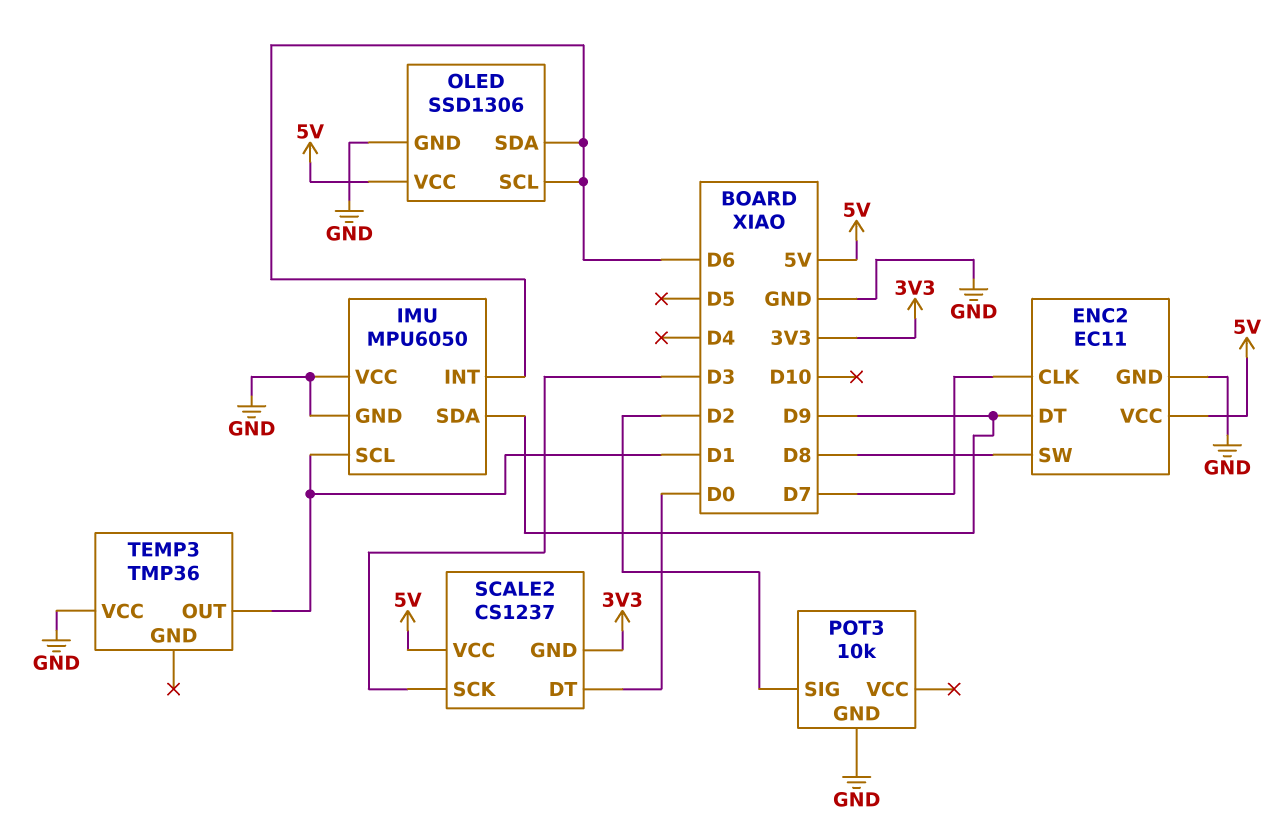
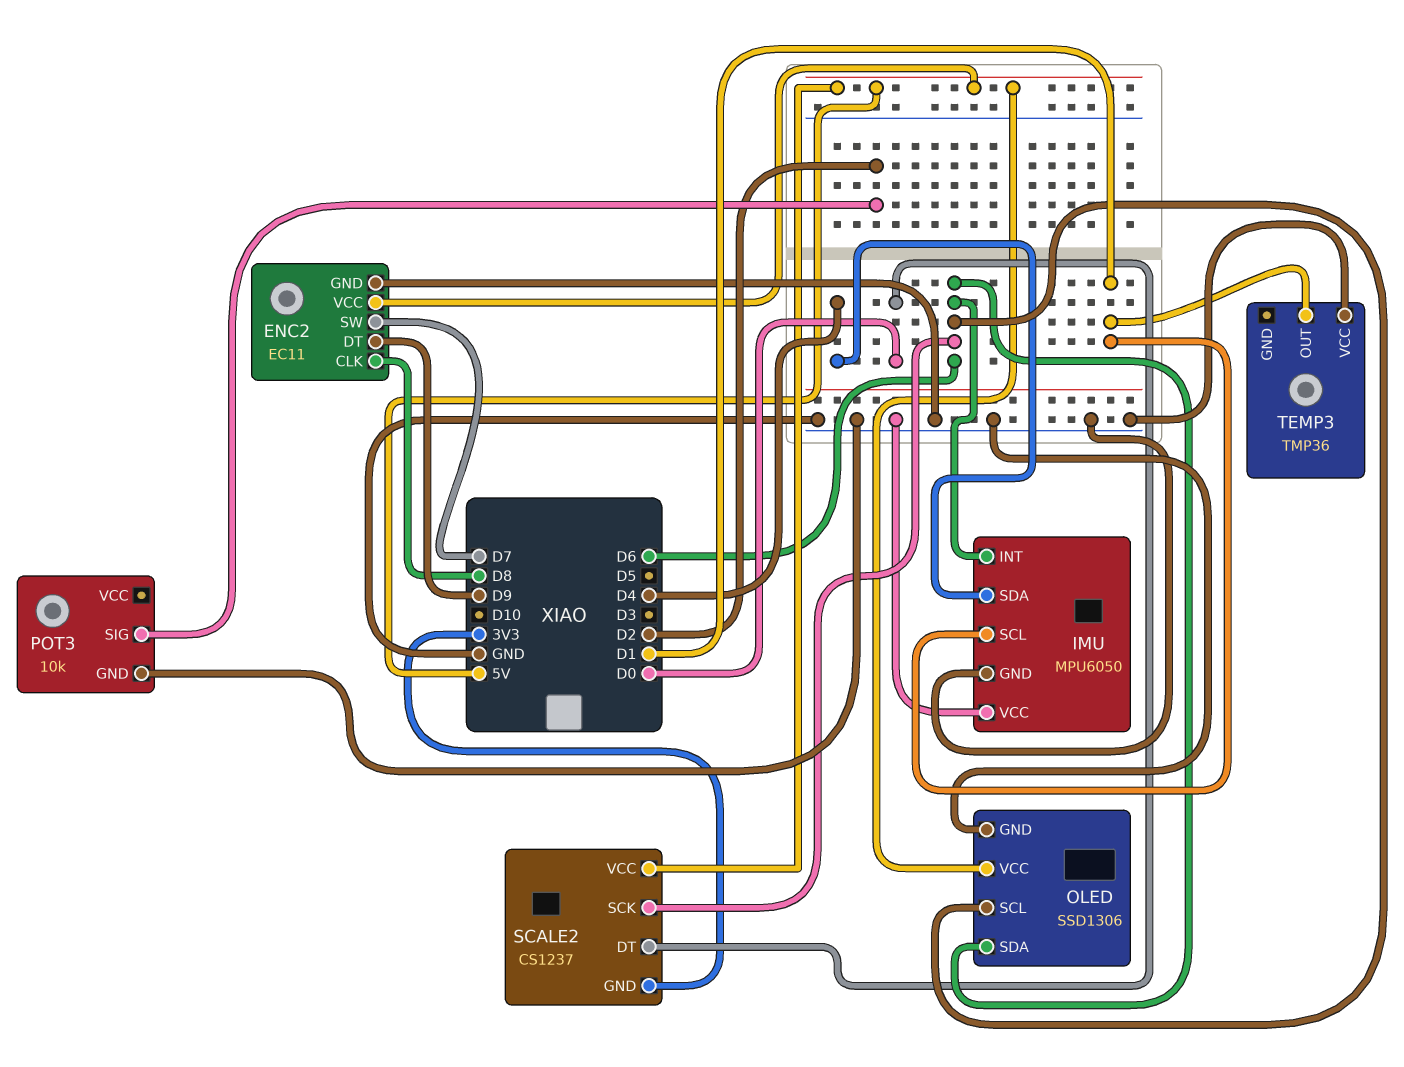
ENC2 pin CLK: D7 -> D8
ENC2 pin SW: D8 -> D7
IMU pin SDA: D9 -> D4
SCALE2 pin SCK: D3 -> D6

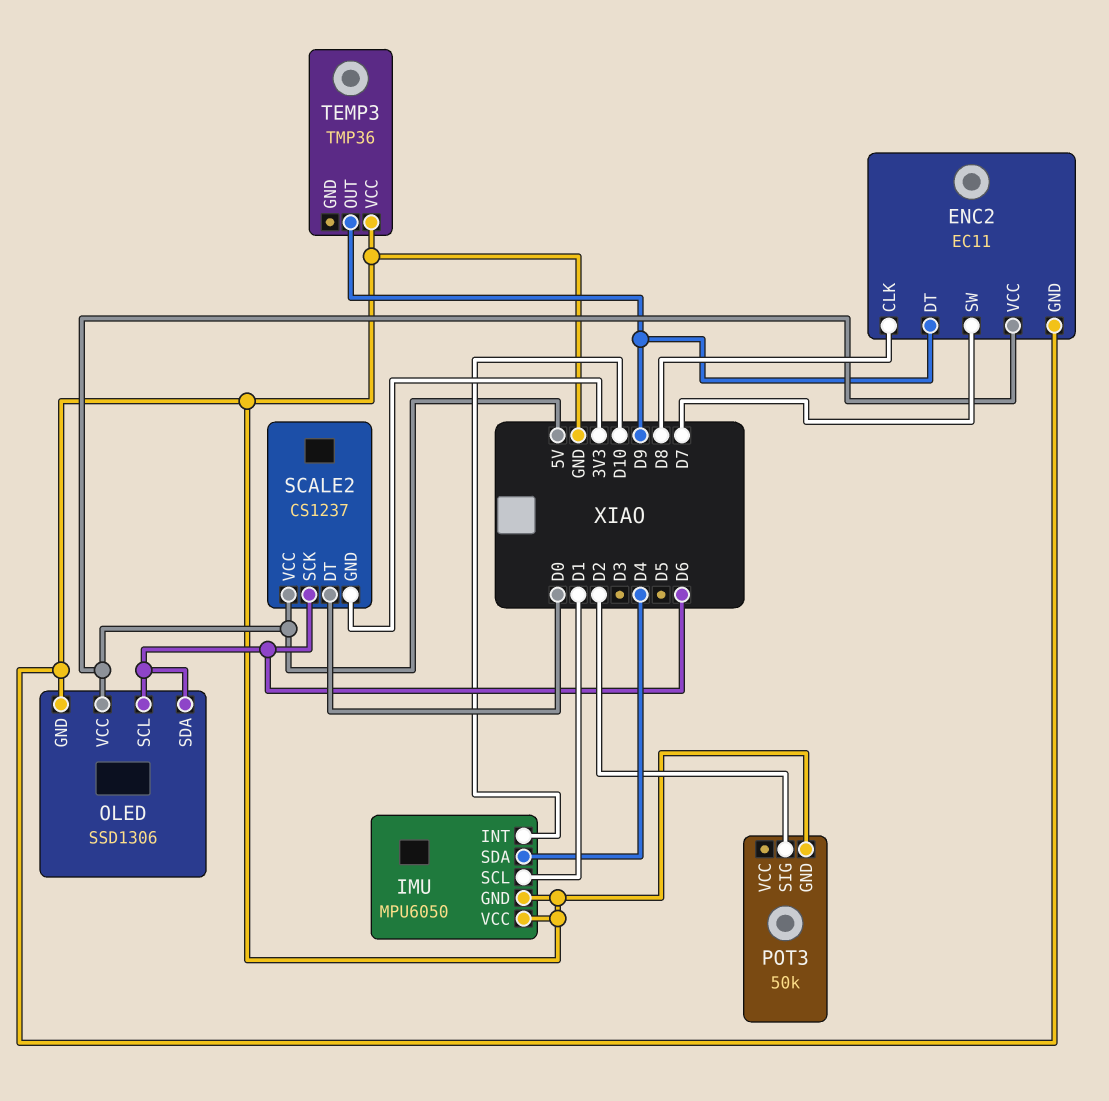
IMU pin INT: D6 -> D10
POT3: 10k -> 50k
TEMP3 pin OUT: D1 -> D9

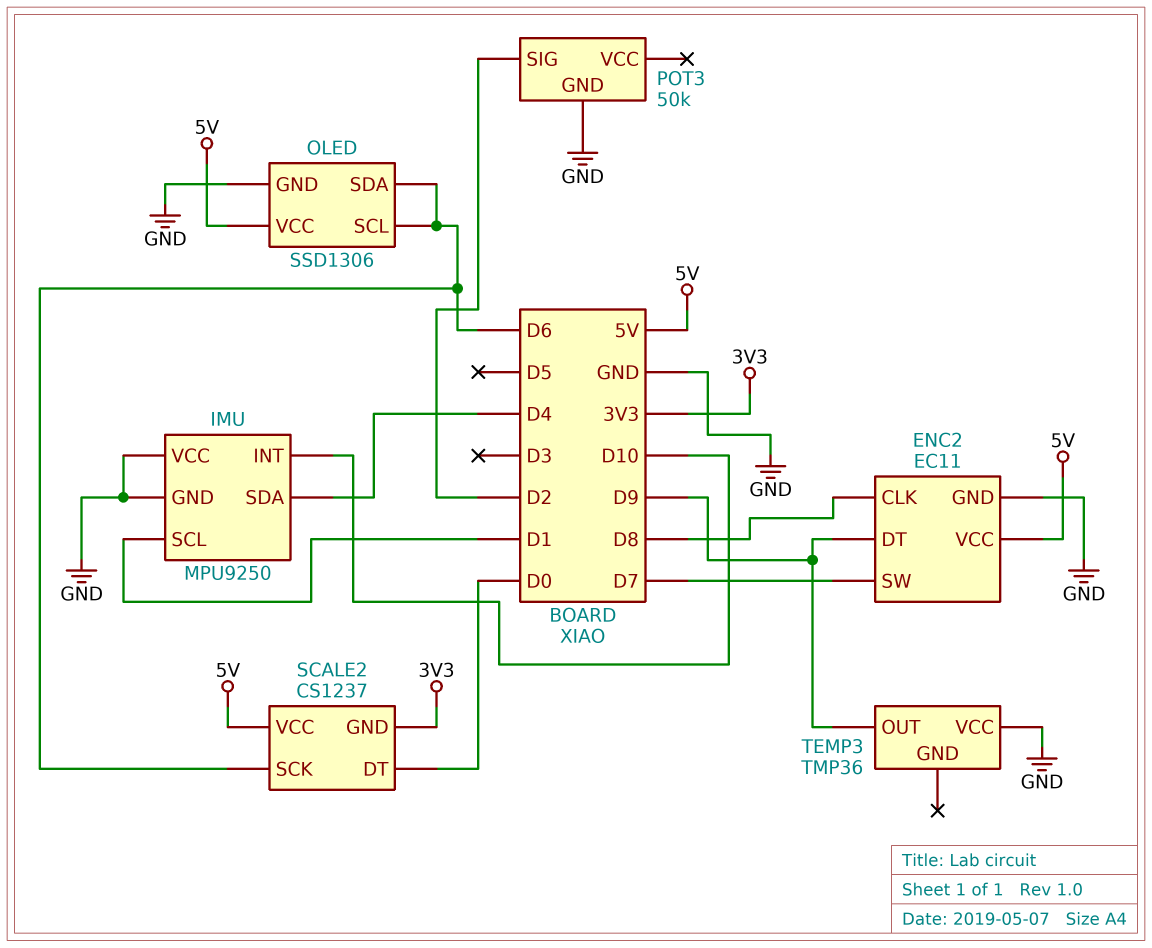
IMU: MPU6050 -> MPU9250

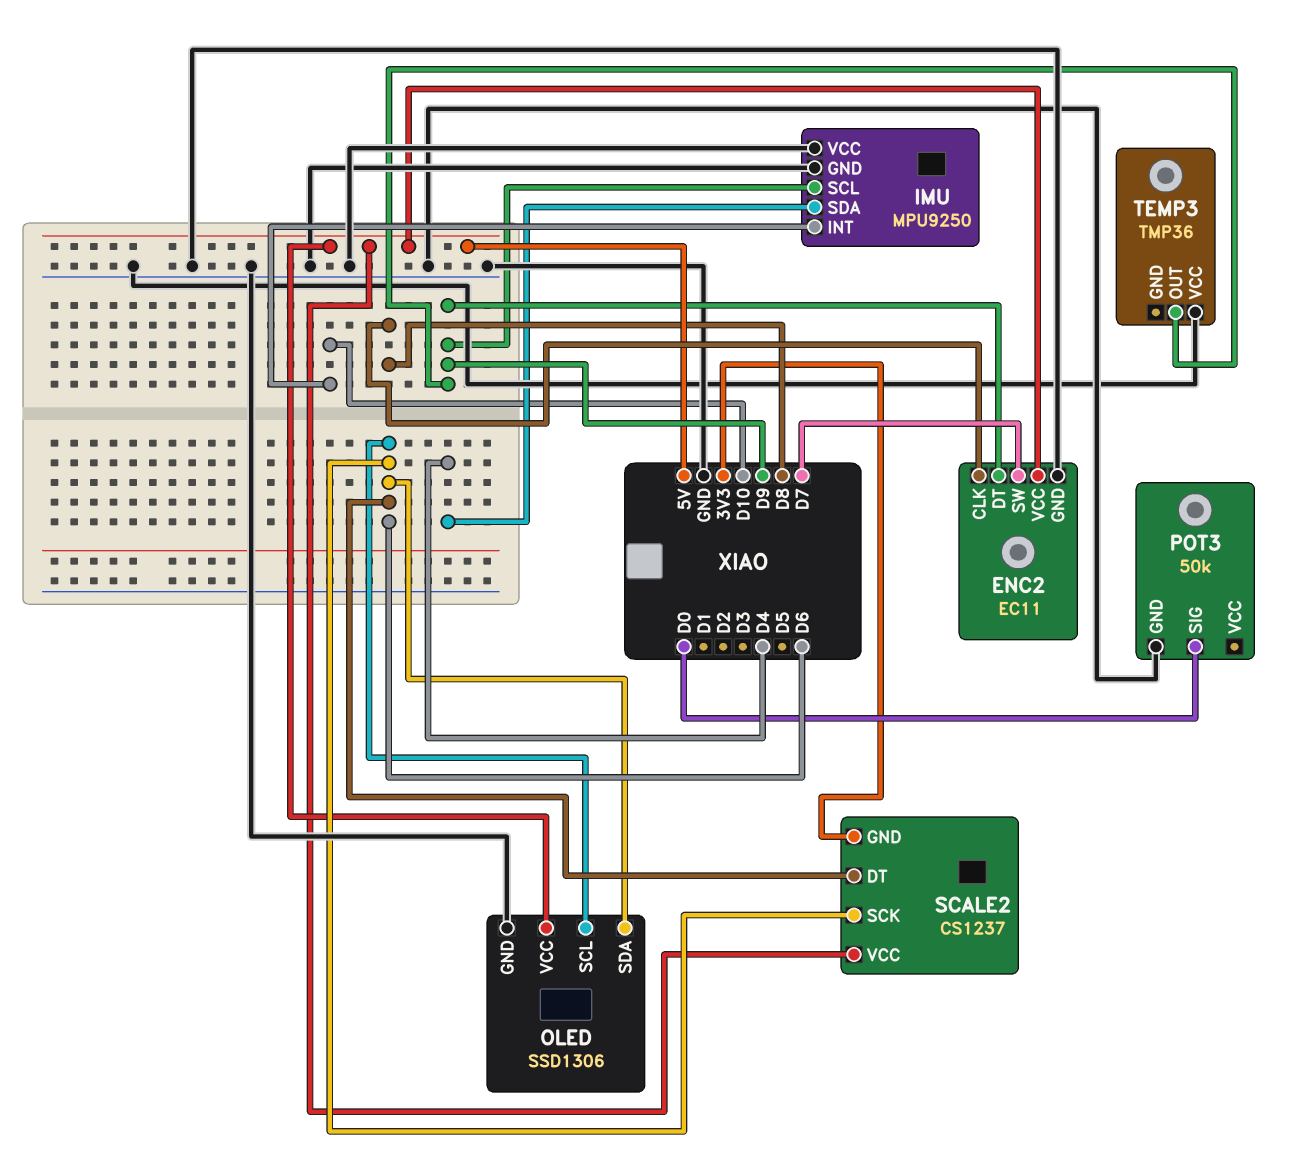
IMU pin SCL: D1 -> D9
POT3 pin SIG: D2 -> D0
SCALE2 pin DT: D0 -> D6

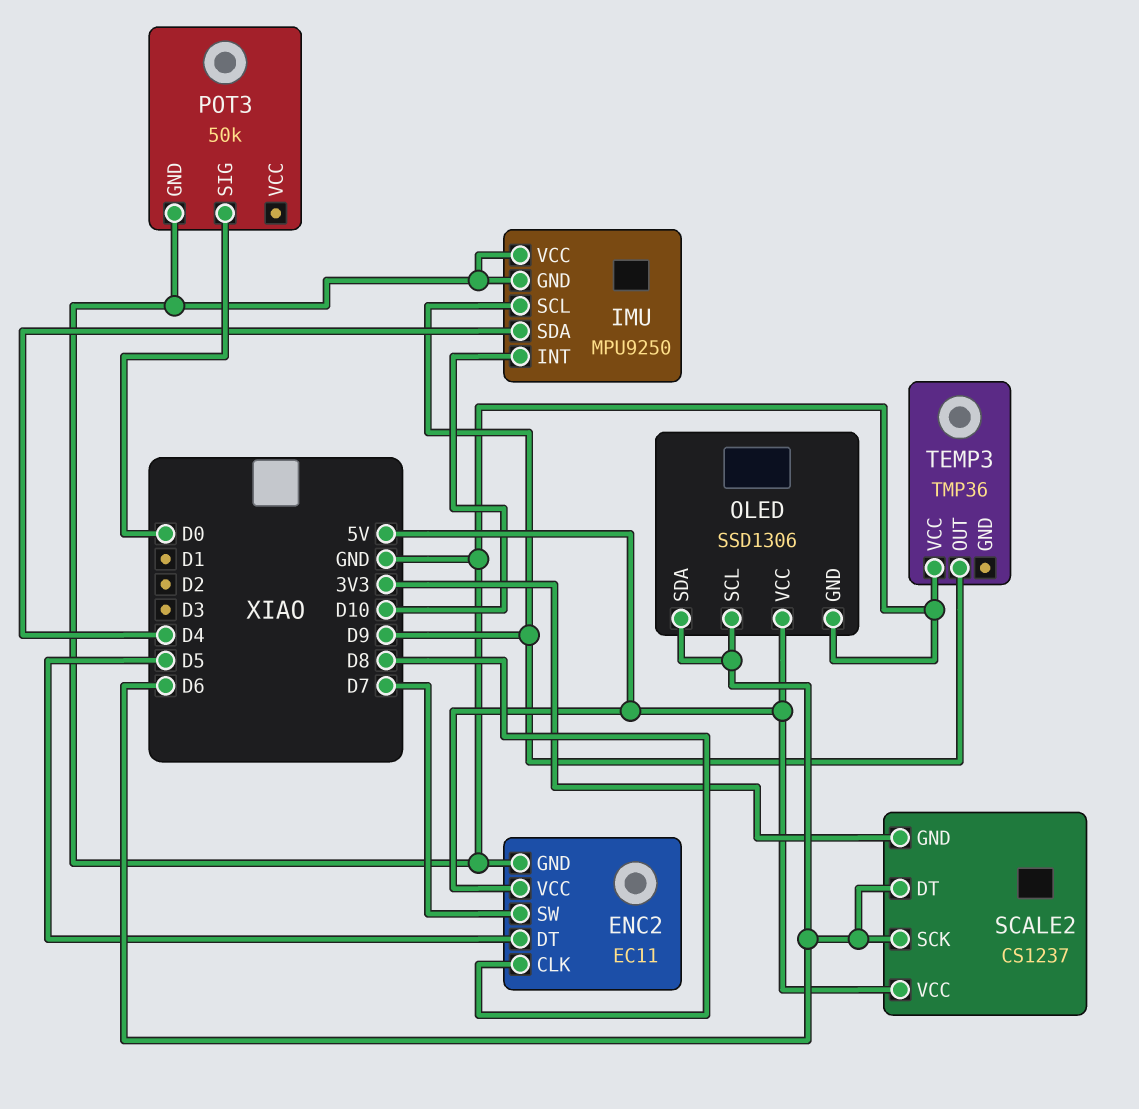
ENC2 pin DT: D9 -> D5

